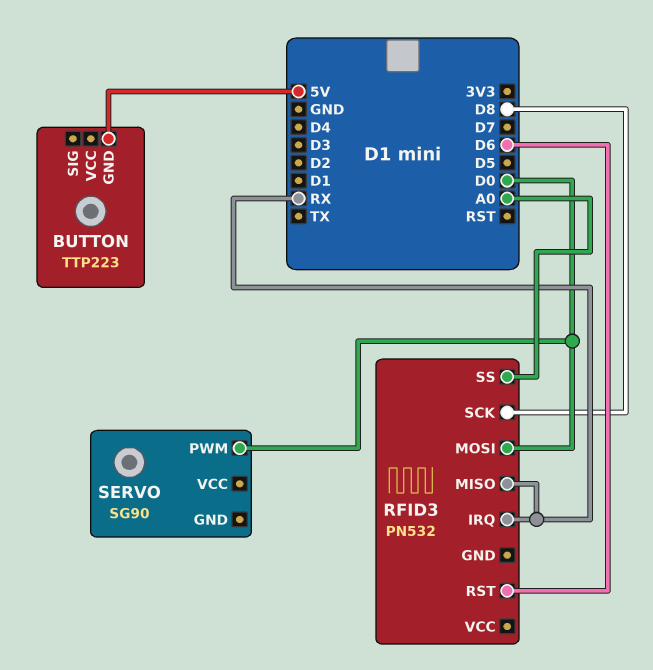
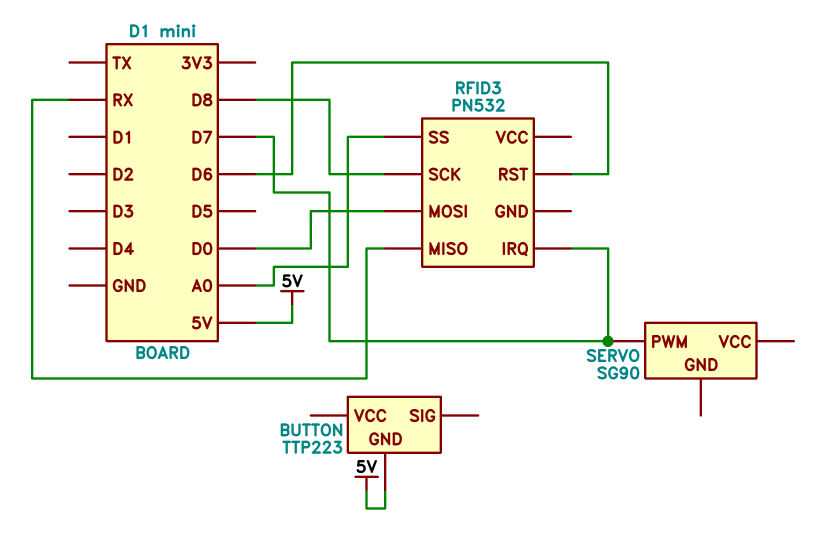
RFID3 pin IRQ: RX -> D7
SERVO pin PWM: D0 -> D7

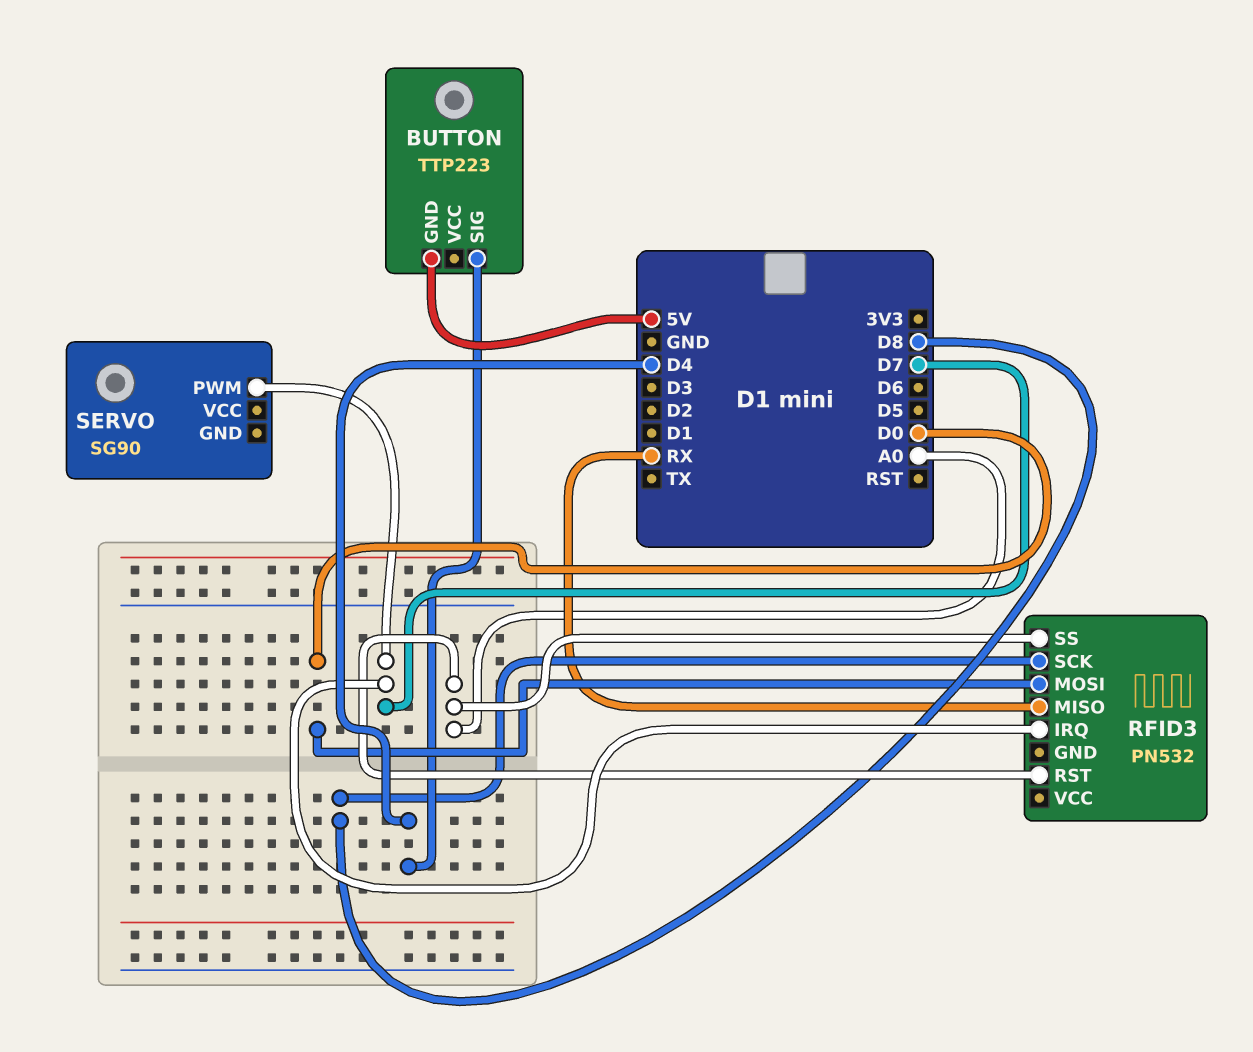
BUTTON pin SIG: none -> D4
RFID3 pin RST: D6 -> A0

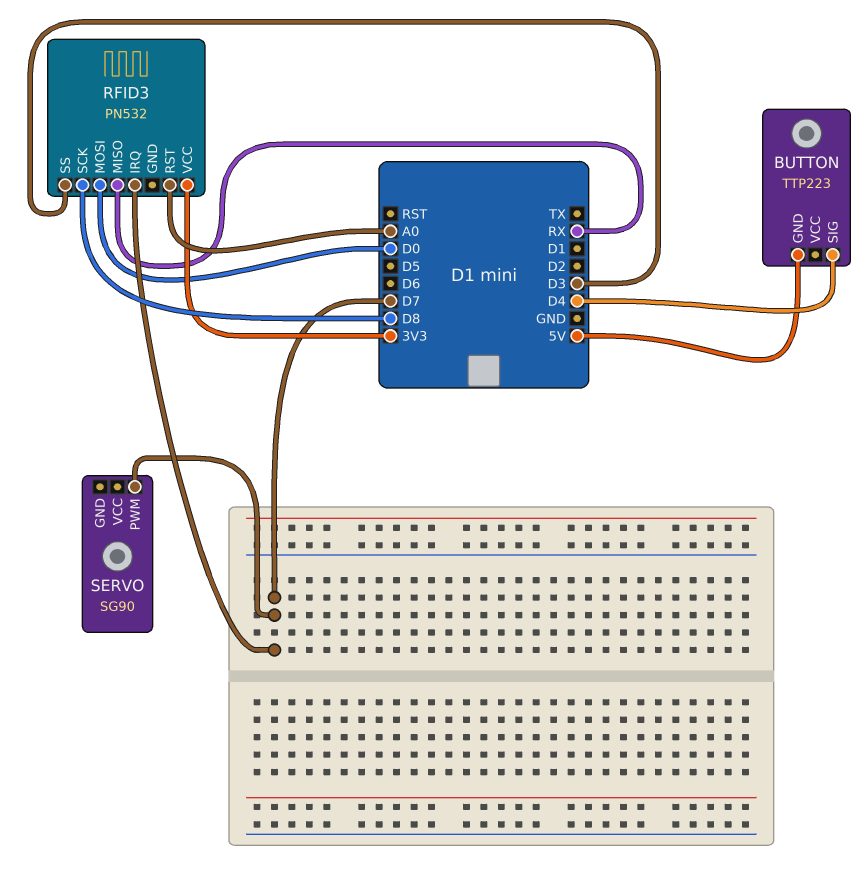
RFID3 pin SS: A0 -> D3
RFID3 pin VCC: none -> 3V3

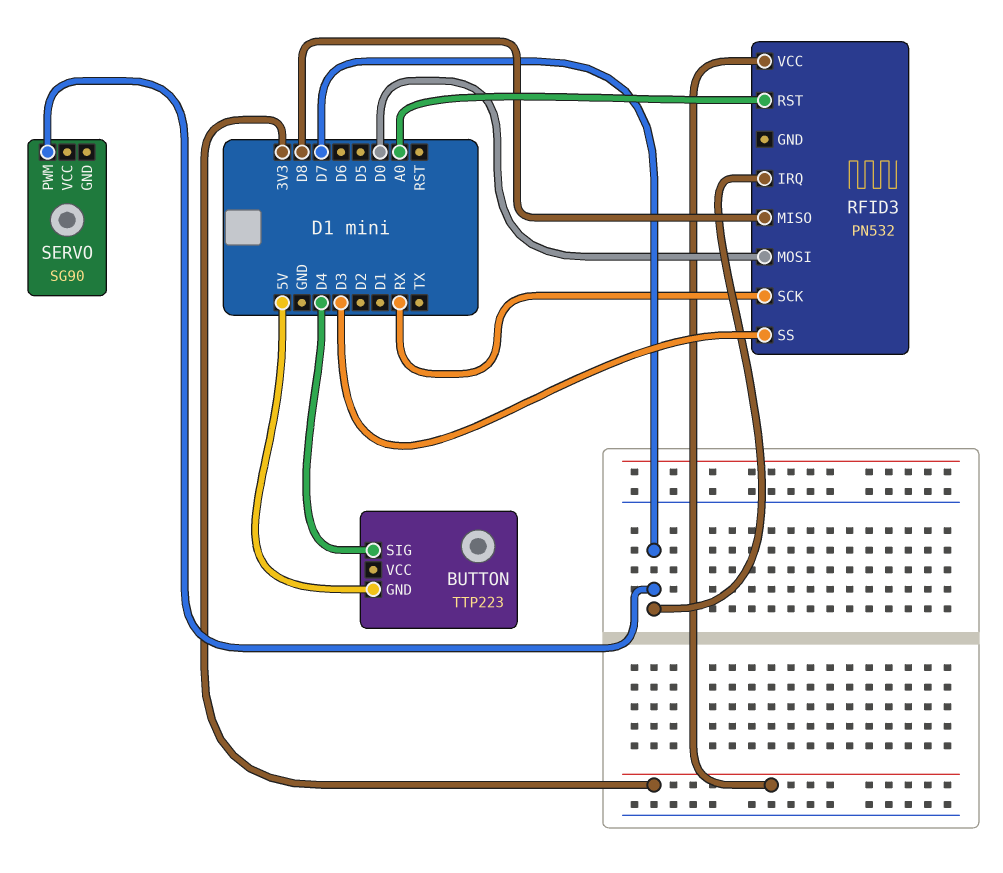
RFID3 pin MISO: RX -> D8
RFID3 pin SCK: D8 -> RX

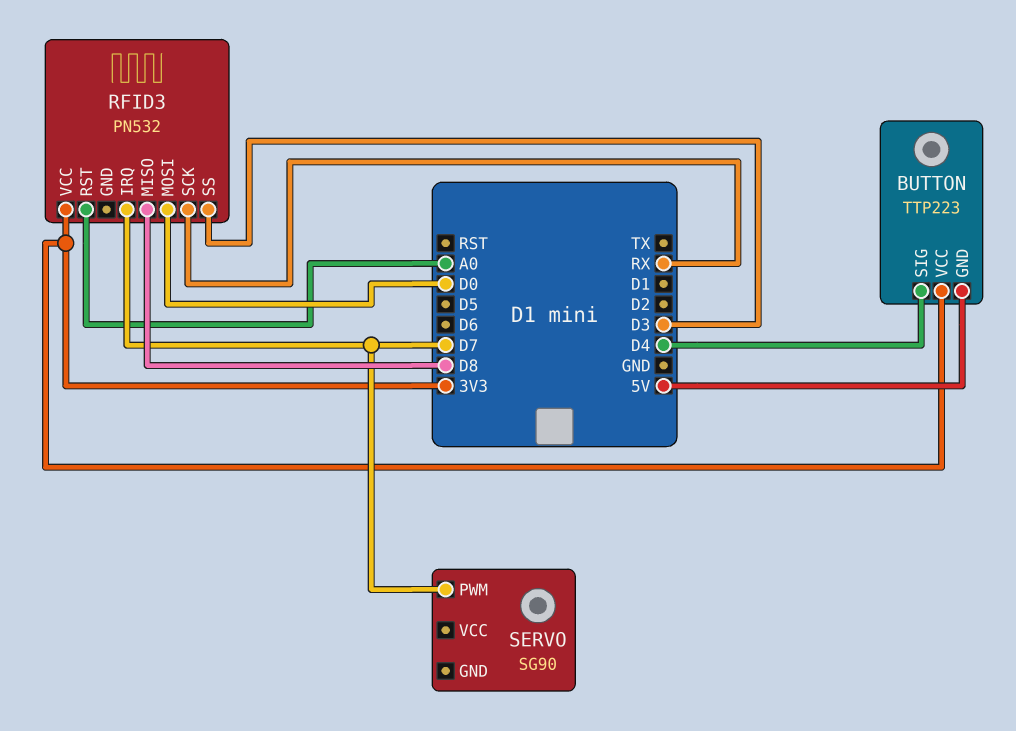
BUTTON pin VCC: none -> 3V3

